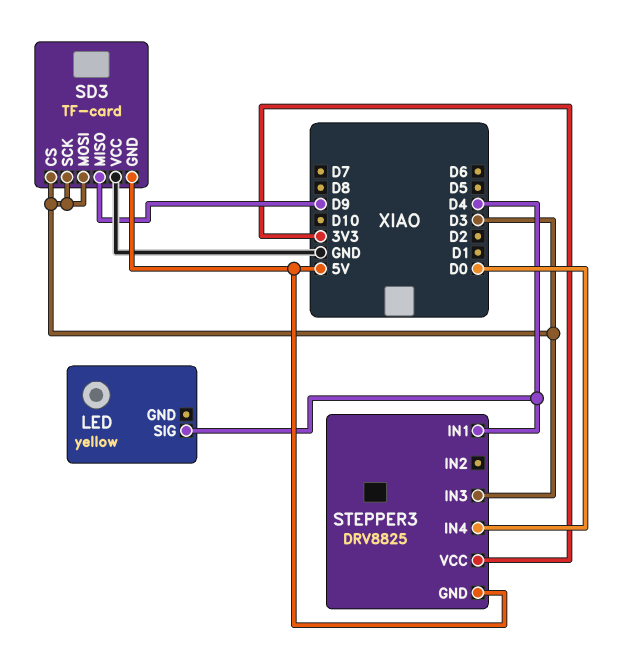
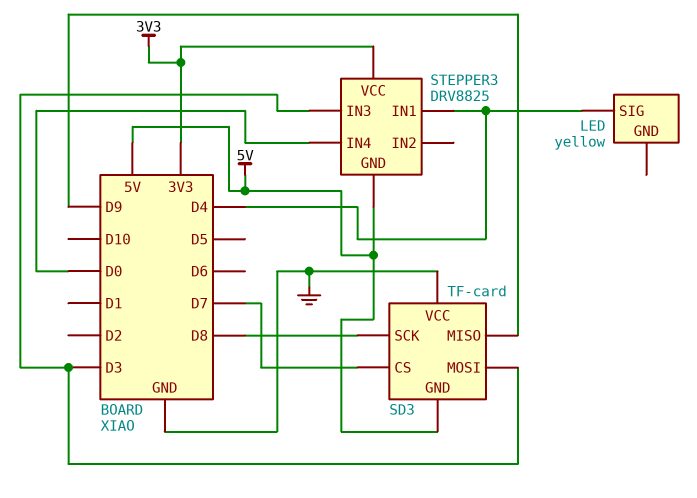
SD3 pin CS: D3 -> D7
SD3 pin SCK: D3 -> D8

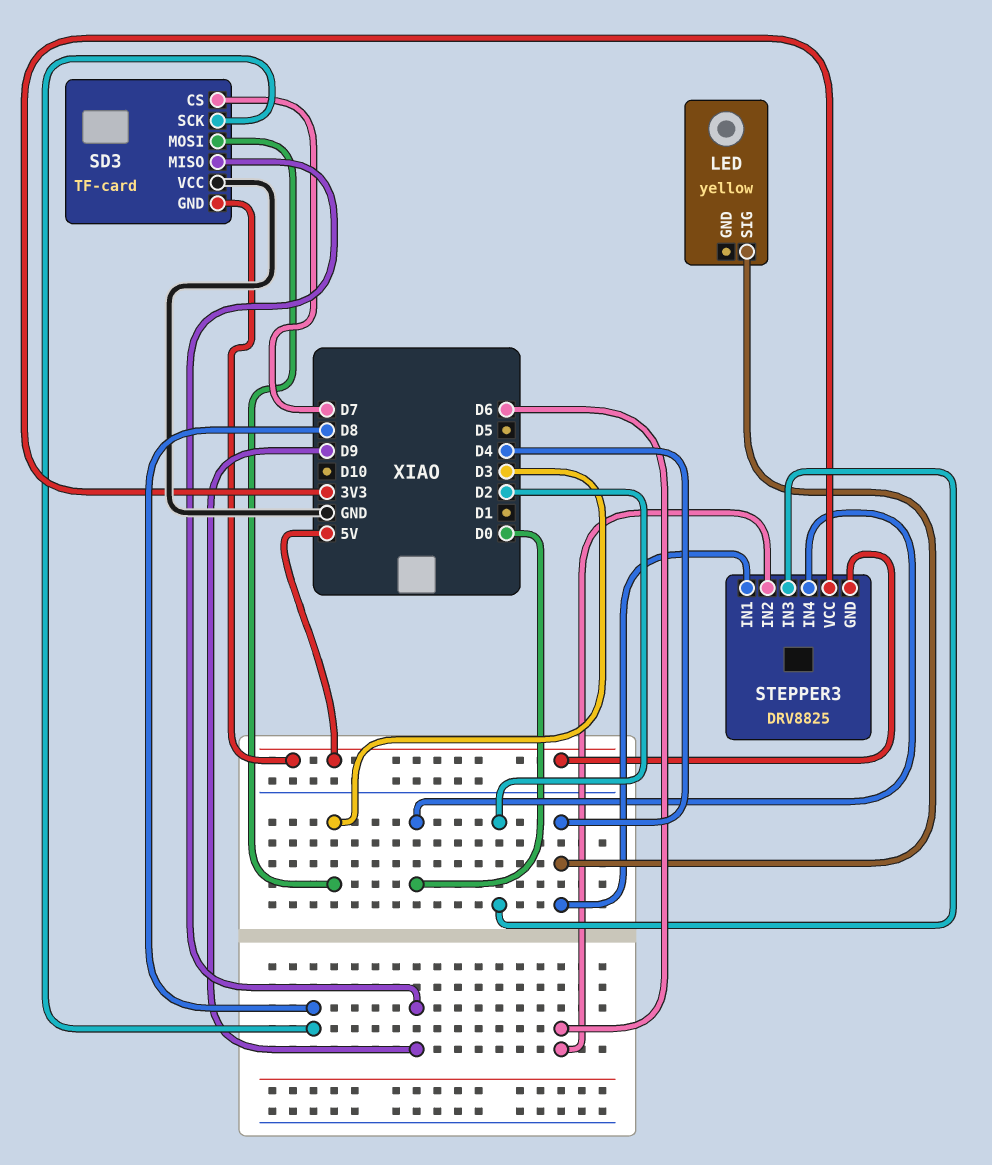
STEPPER3 pin IN2: none -> D6
STEPPER3 pin IN3: D3 -> D2

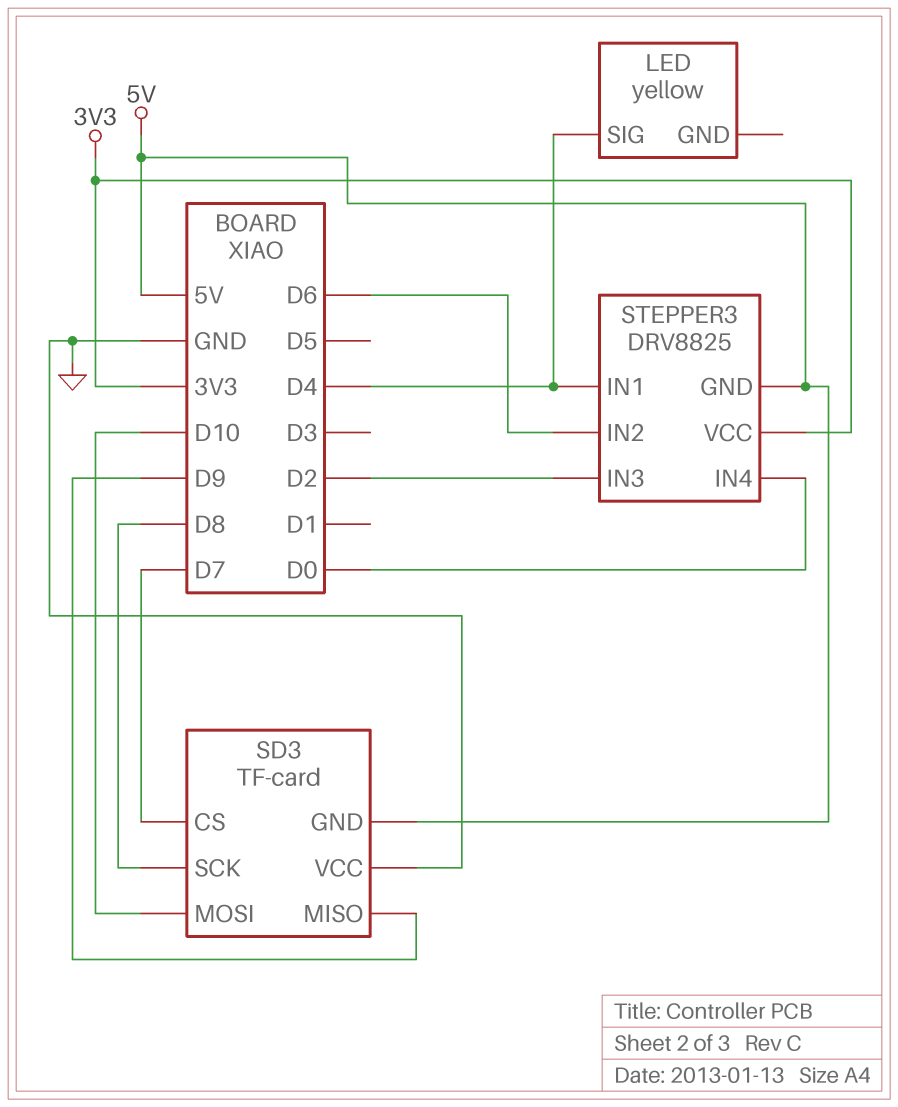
SD3 pin MOSI: D3 -> D10

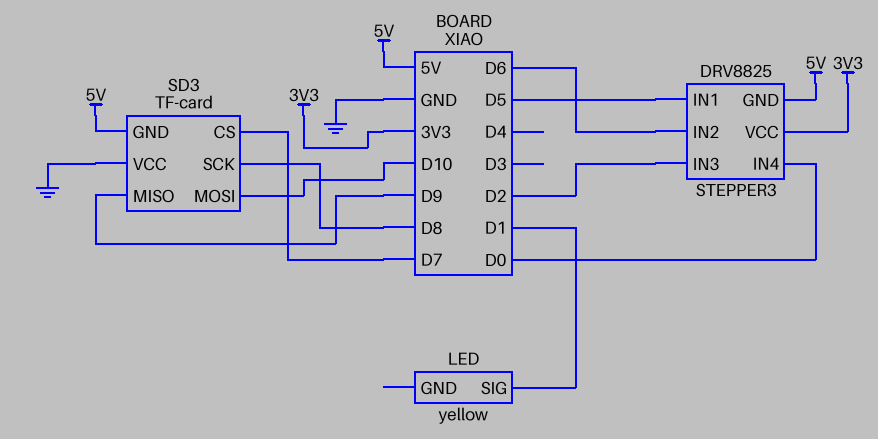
LED pin SIG: D4 -> D1
STEPPER3 pin IN1: D4 -> D5

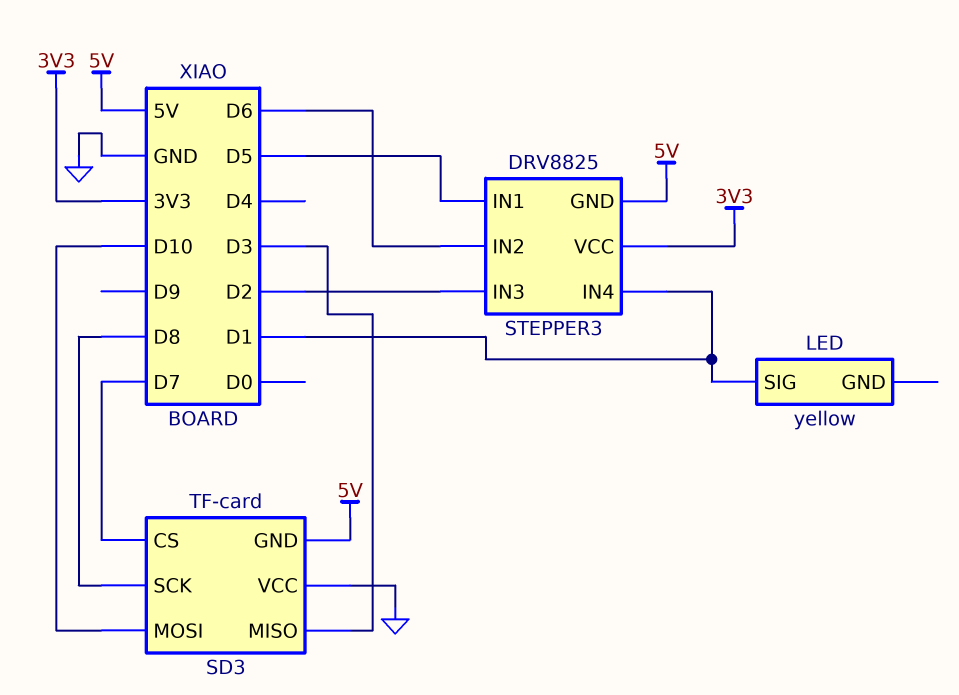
SD3 pin MISO: D9 -> D3
STEPPER3 pin IN4: D0 -> D1

